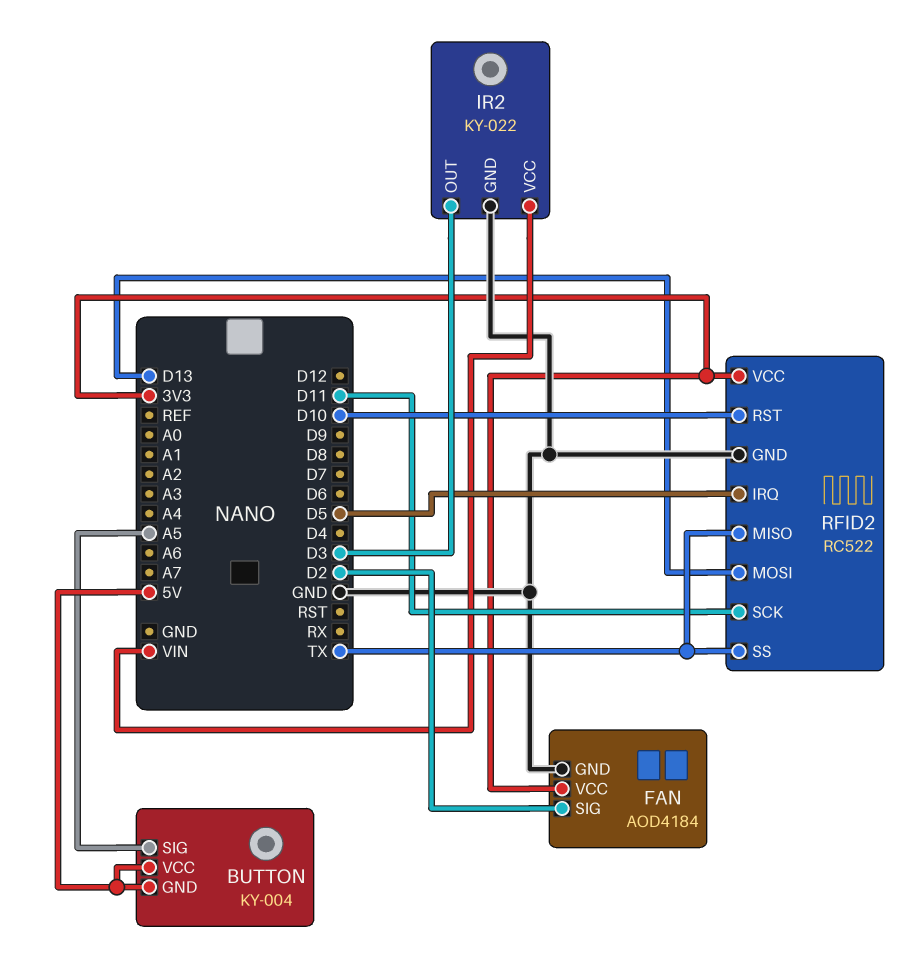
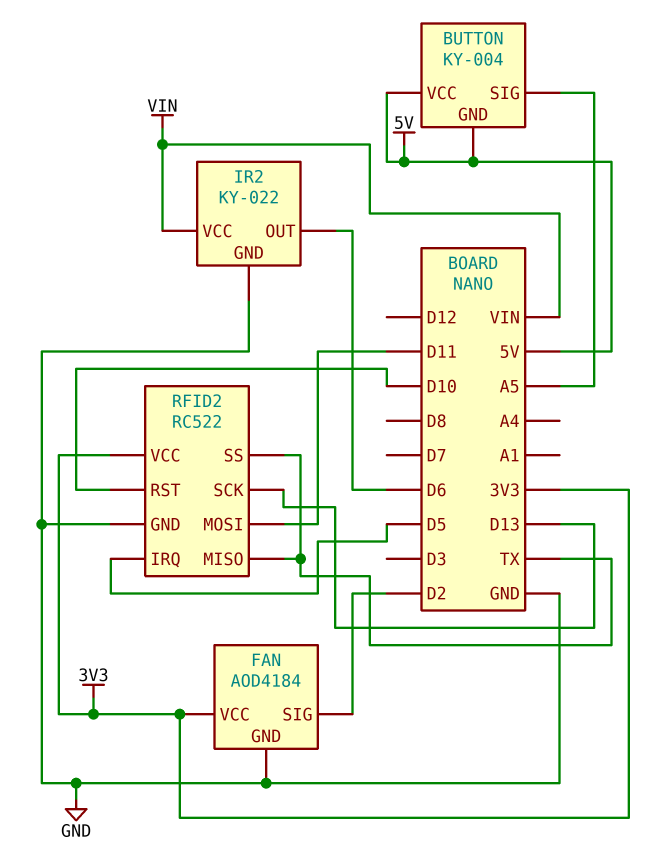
IR2 pin OUT: D3 -> D6
RFID2 pin MOSI: D13 -> D11
RFID2 pin SCK: D11 -> D13

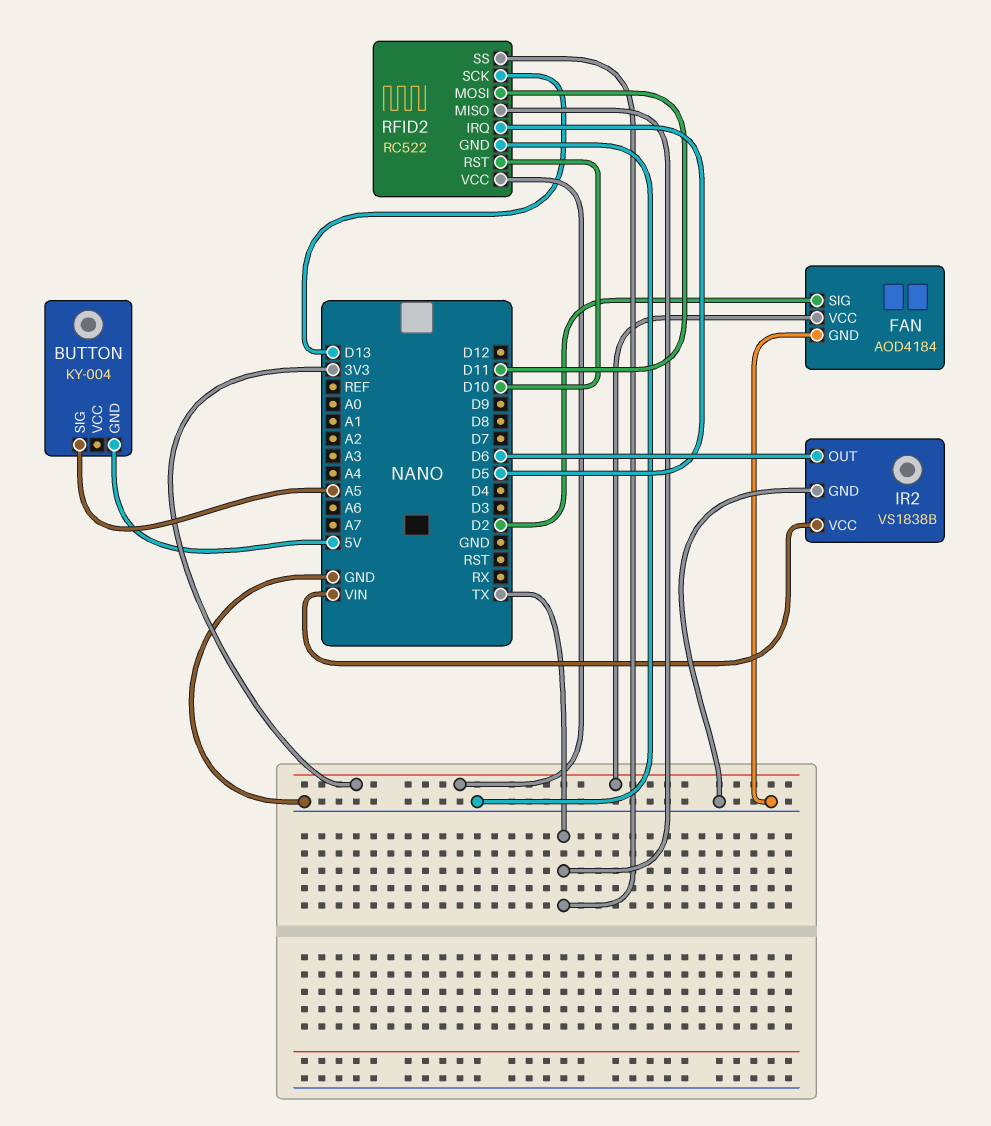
BUTTON pin VCC: 5V -> none
IR2: KY-022 -> VS1838B

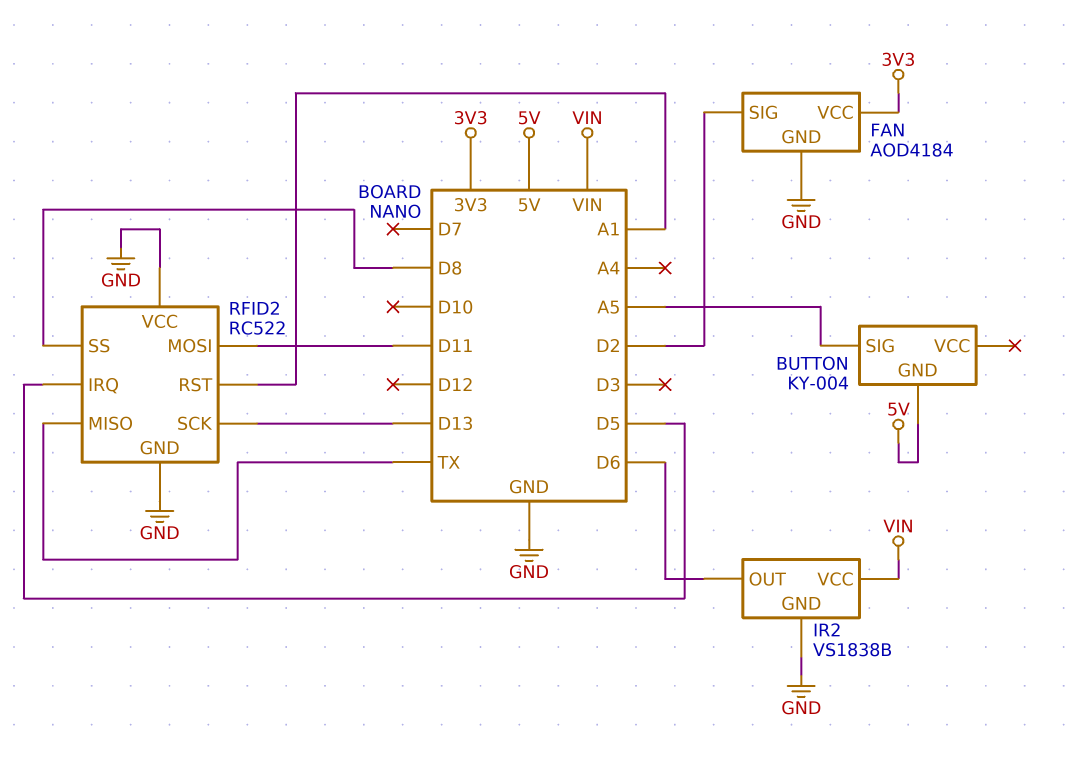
RFID2 pin RST: D10 -> A1
RFID2 pin SS: TX -> D8
RFID2 pin VCC: 3V3 -> GND

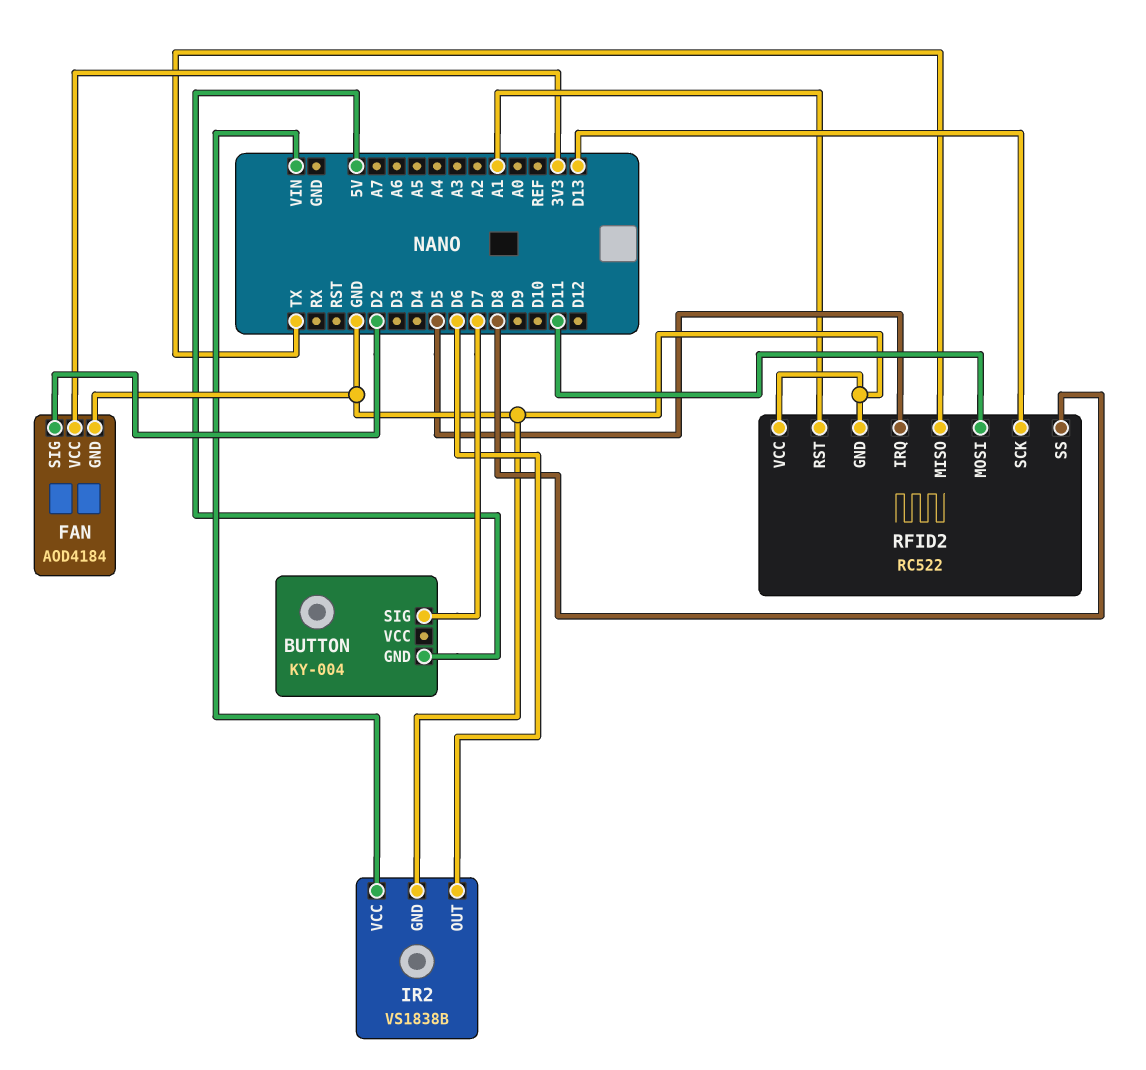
BUTTON pin SIG: A5 -> D7

